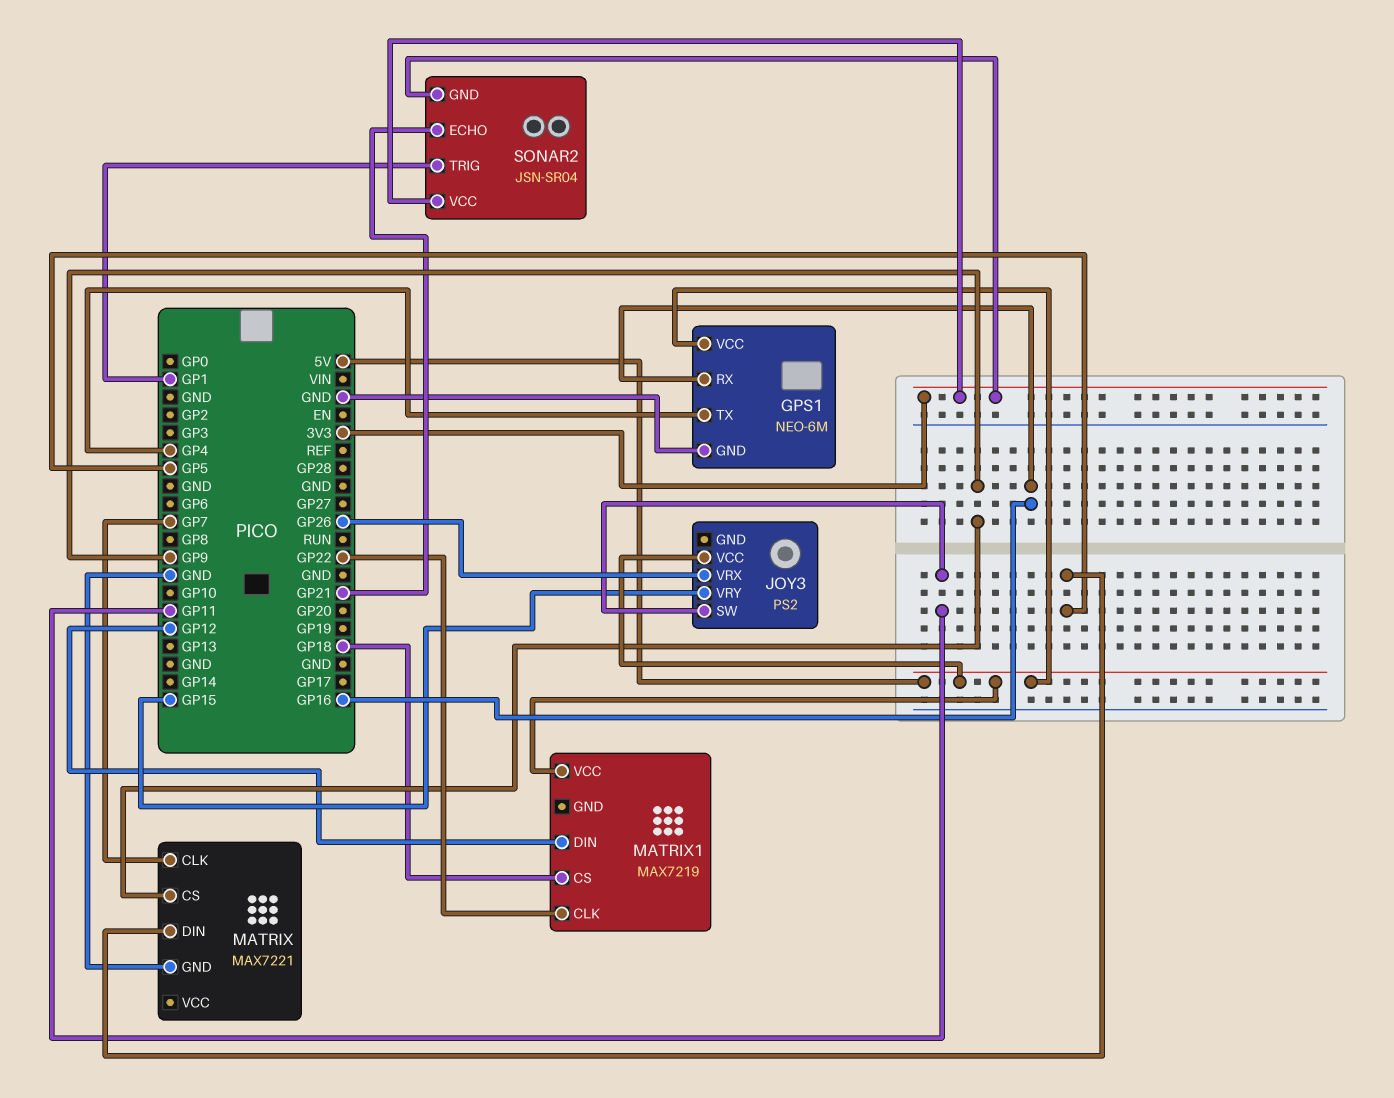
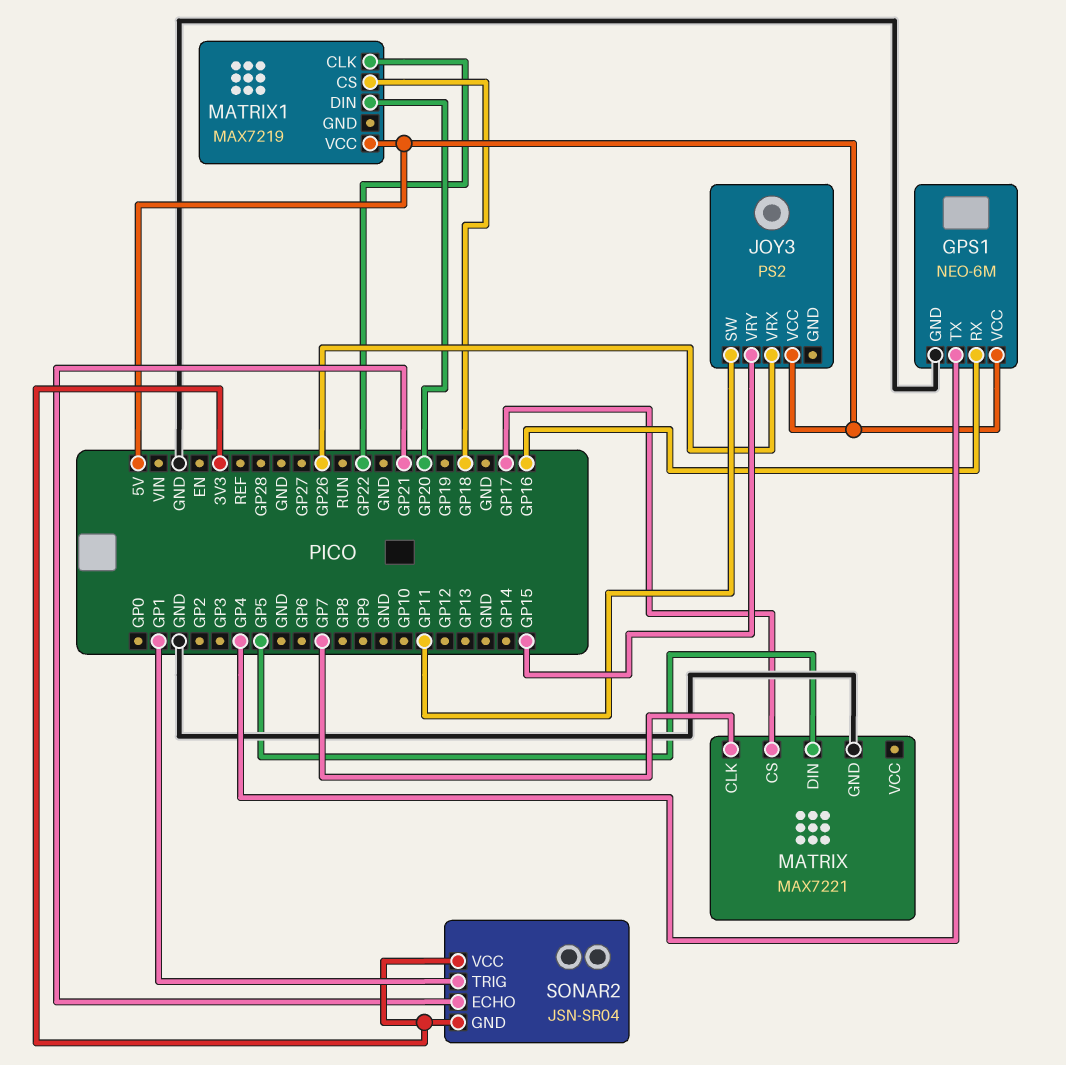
MATRIX pin CS: GP9 -> GP17
MATRIX1 pin DIN: GP12 -> GP20

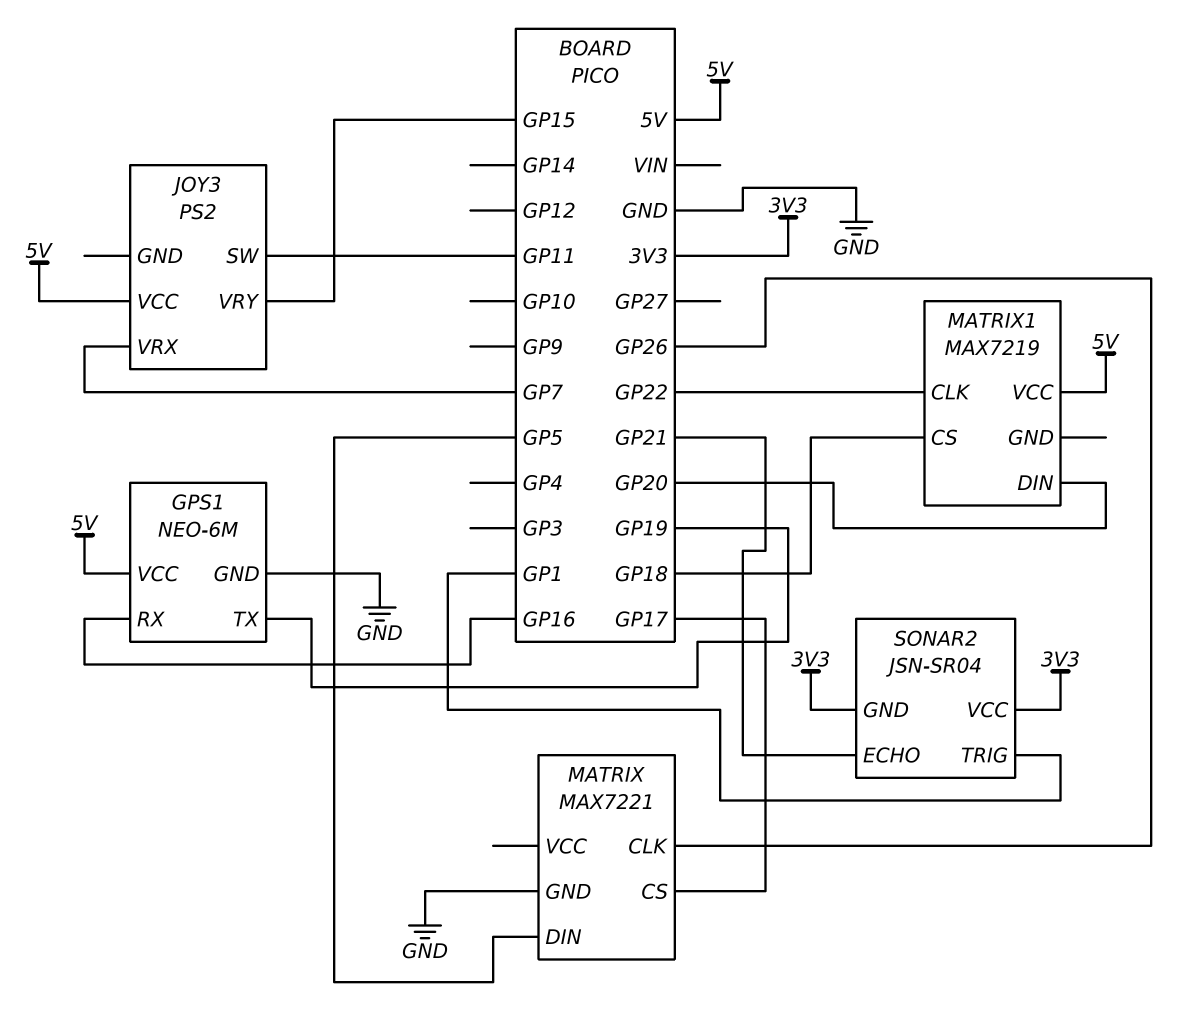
GPS1 pin TX: GP4 -> GP19
JOY3 pin VRX: GP26 -> GP7
MATRIX pin CLK: GP7 -> GP26

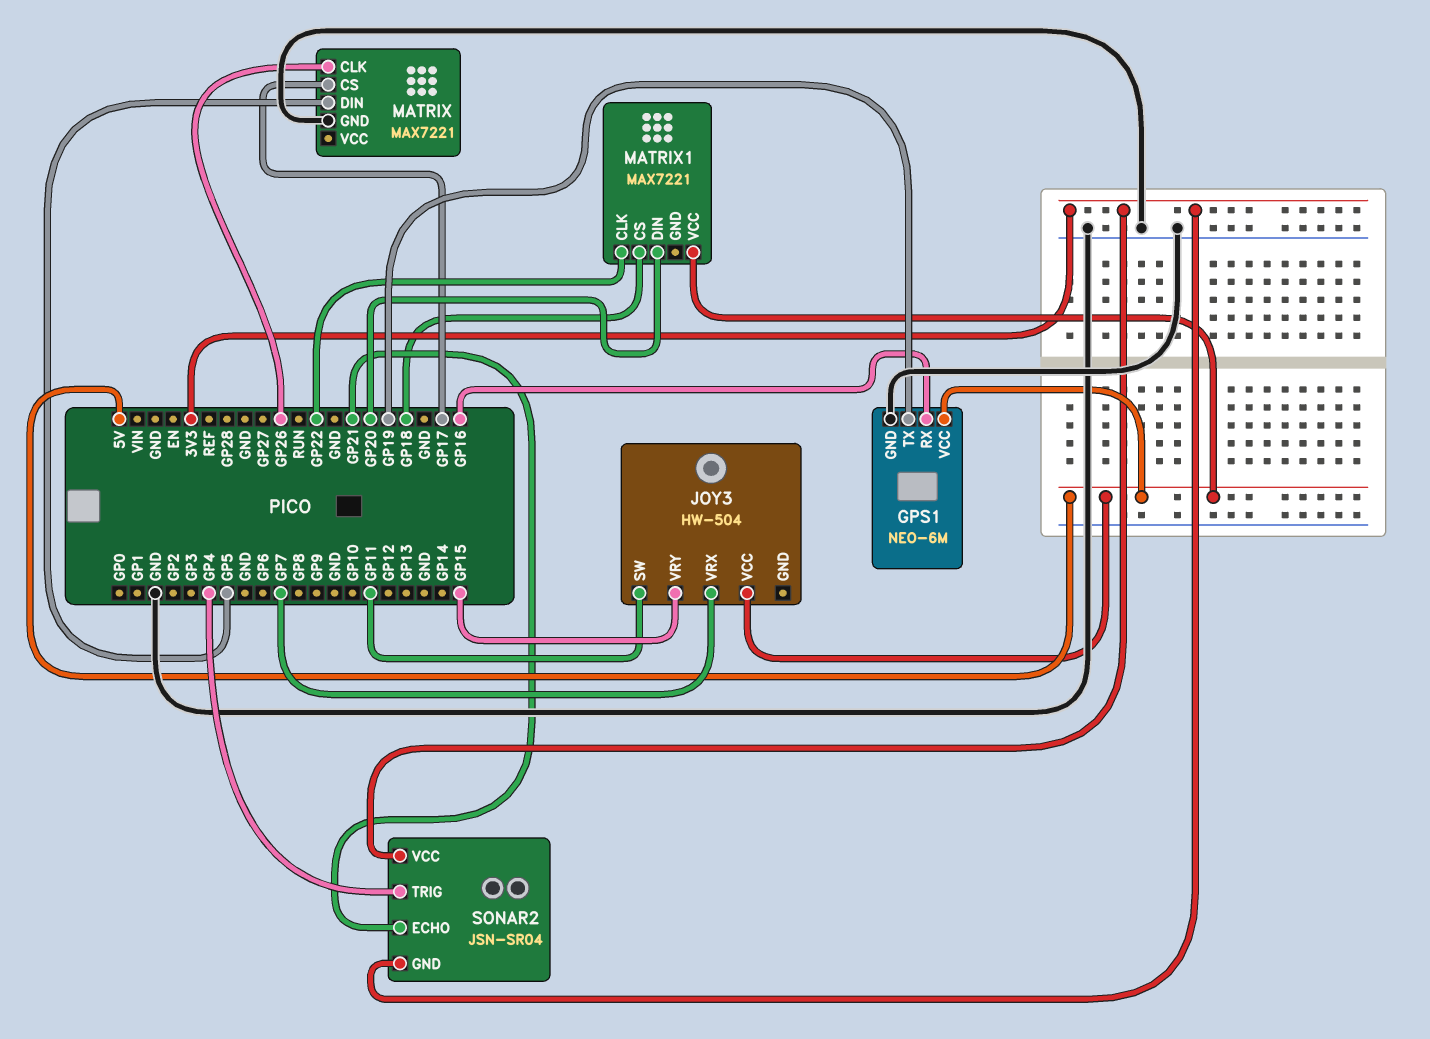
JOY3: PS2 -> HW-504
MATRIX1: MAX7219 -> MAX7221
SONAR2 pin TRIG: GP1 -> GP4

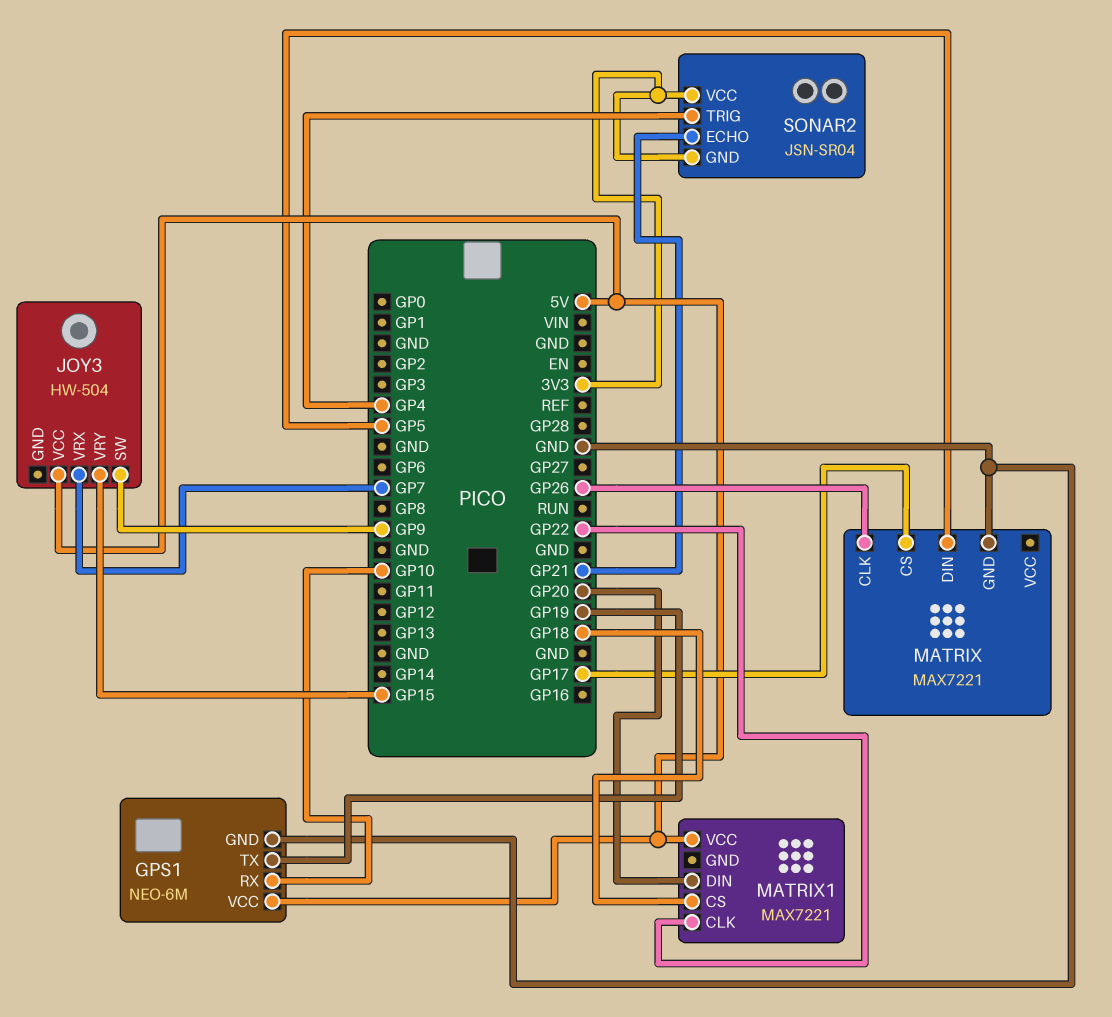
GPS1 pin RX: GP16 -> GP10
JOY3 pin SW: GP11 -> GP9

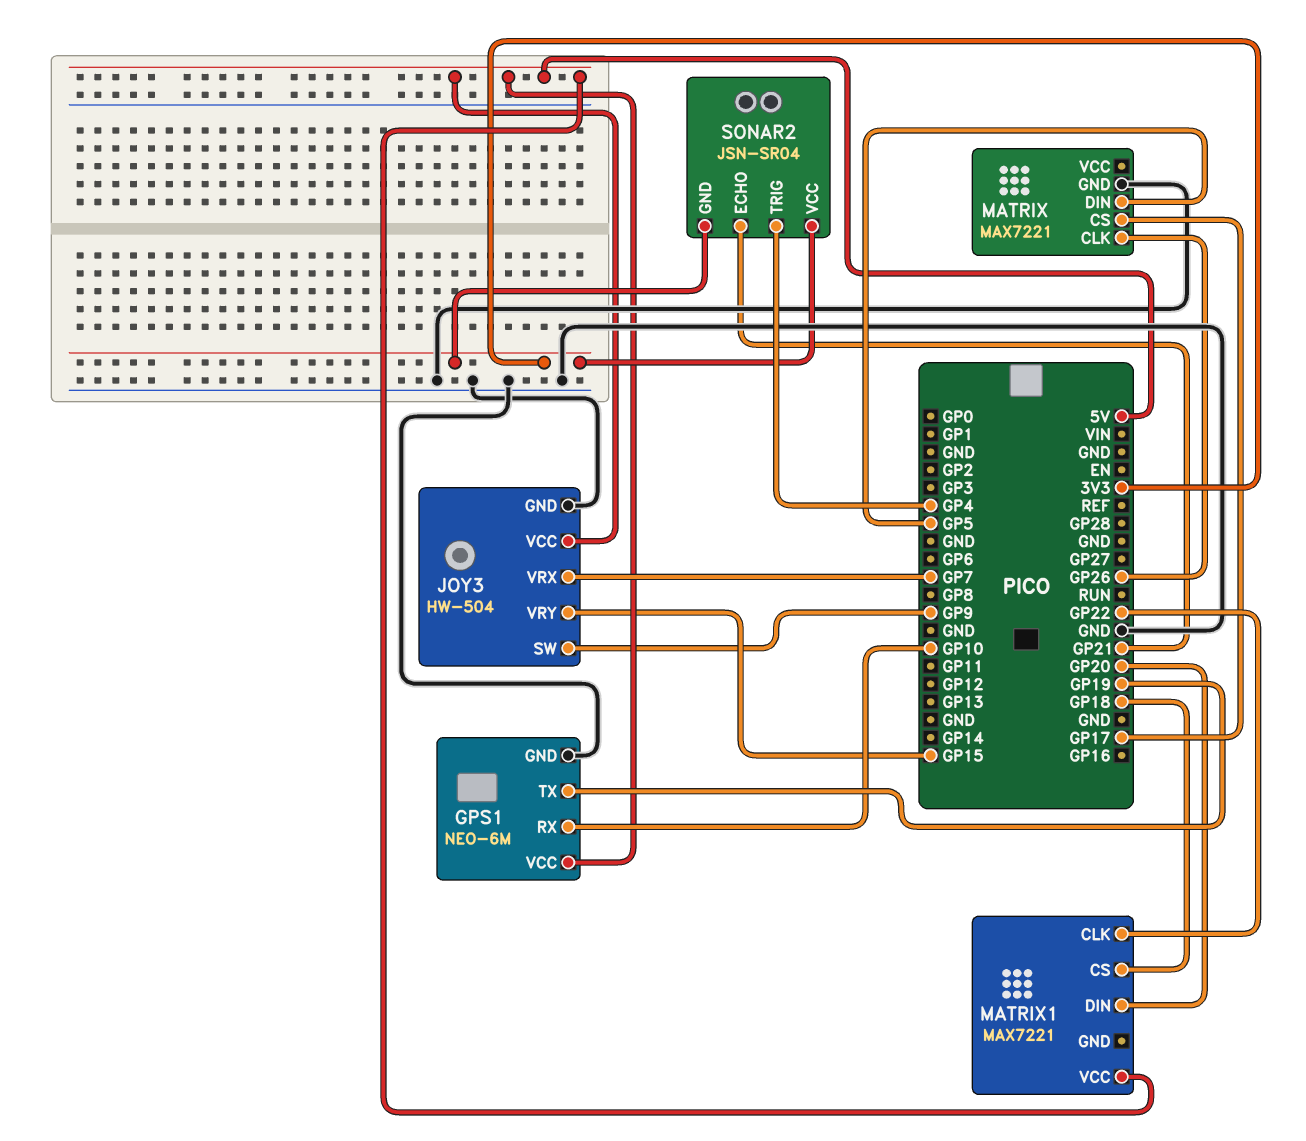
JOY3 pin GND: none -> GND

